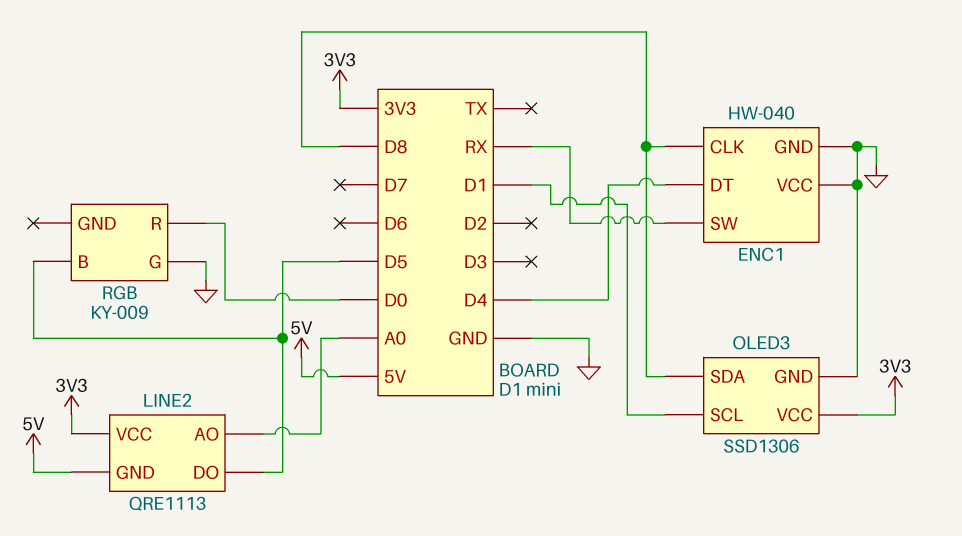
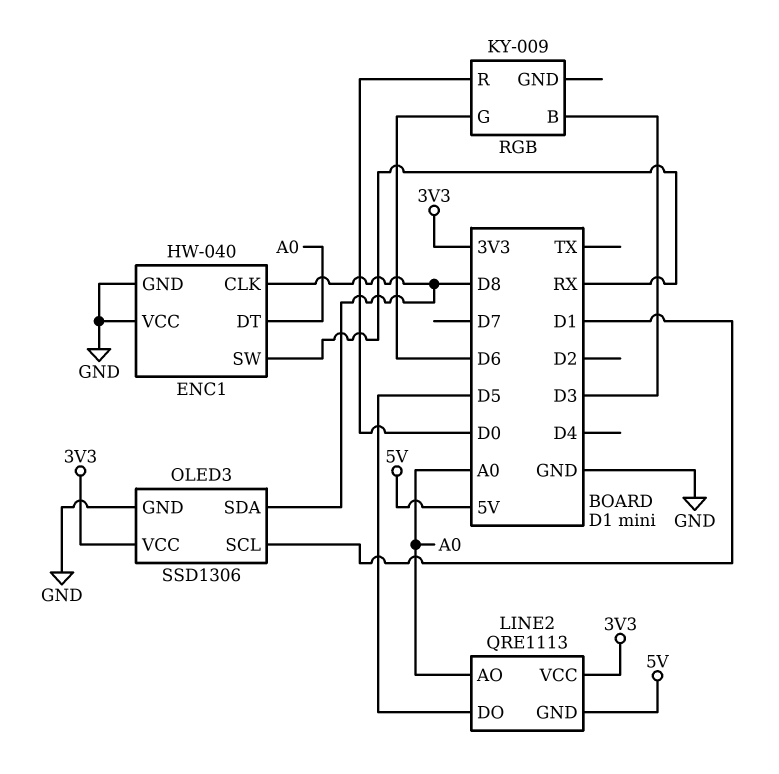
ENC1 pin DT: D4 -> A0
RGB pin B: D5 -> D3
RGB pin G: GND -> D6

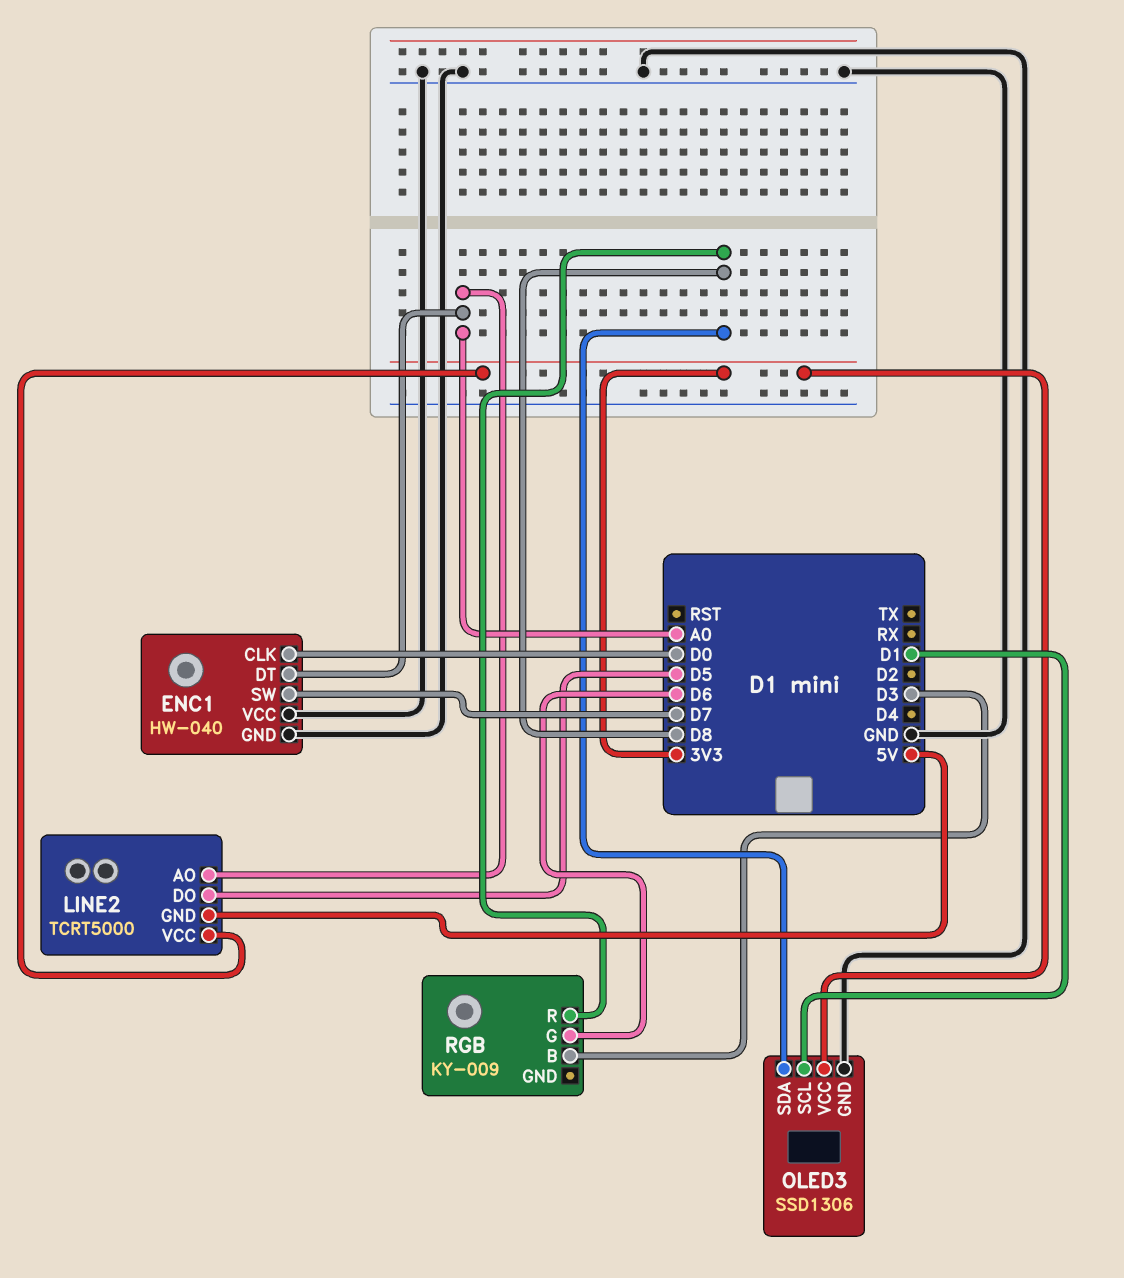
ENC1 pin CLK: D8 -> D0
ENC1 pin SW: RX -> D7
LINE2: QRE1113 -> TCRT5000
RGB pin R: D0 -> D8

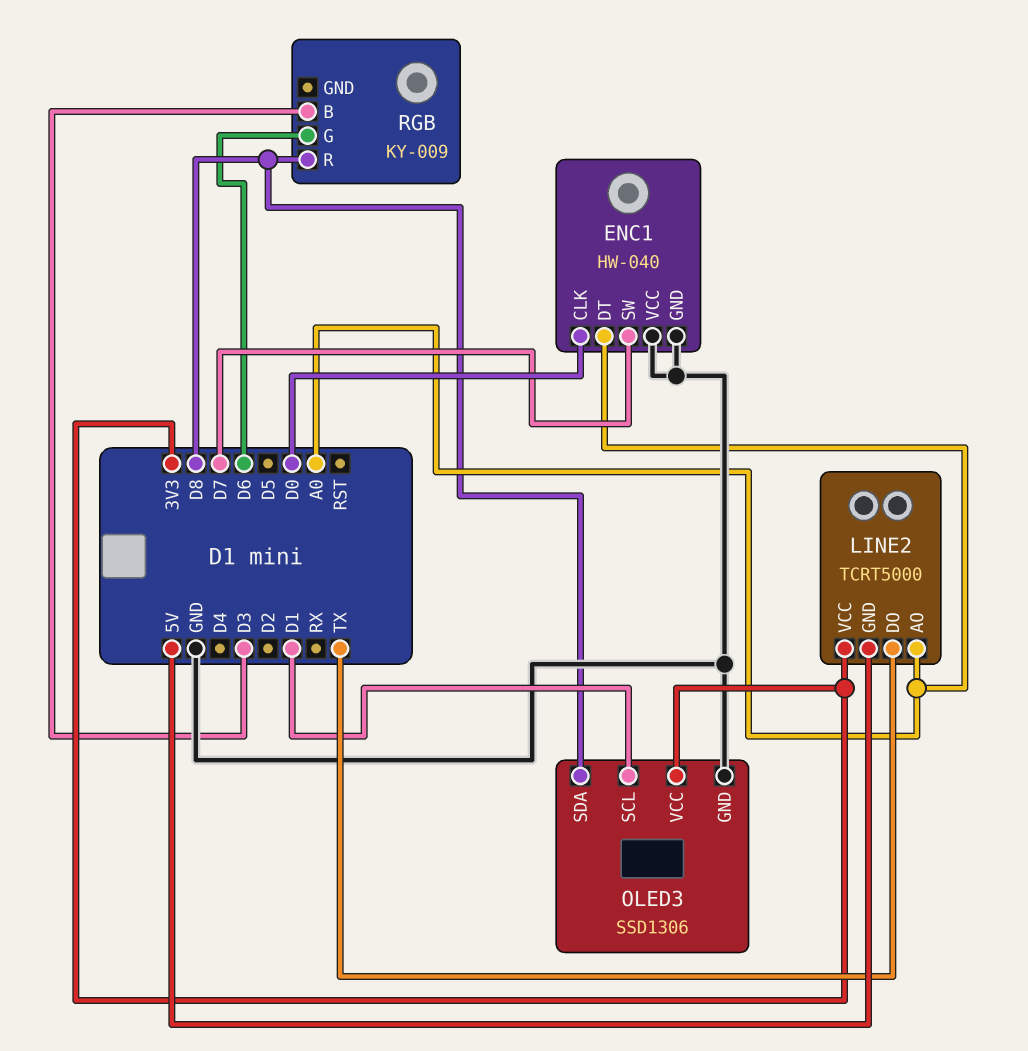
LINE2 pin DO: D5 -> TX

